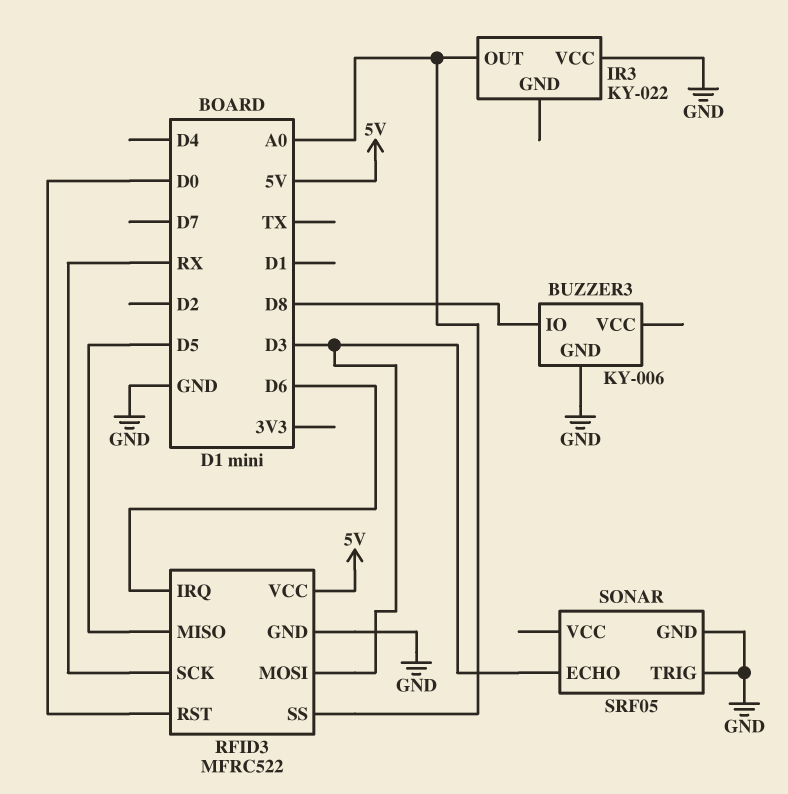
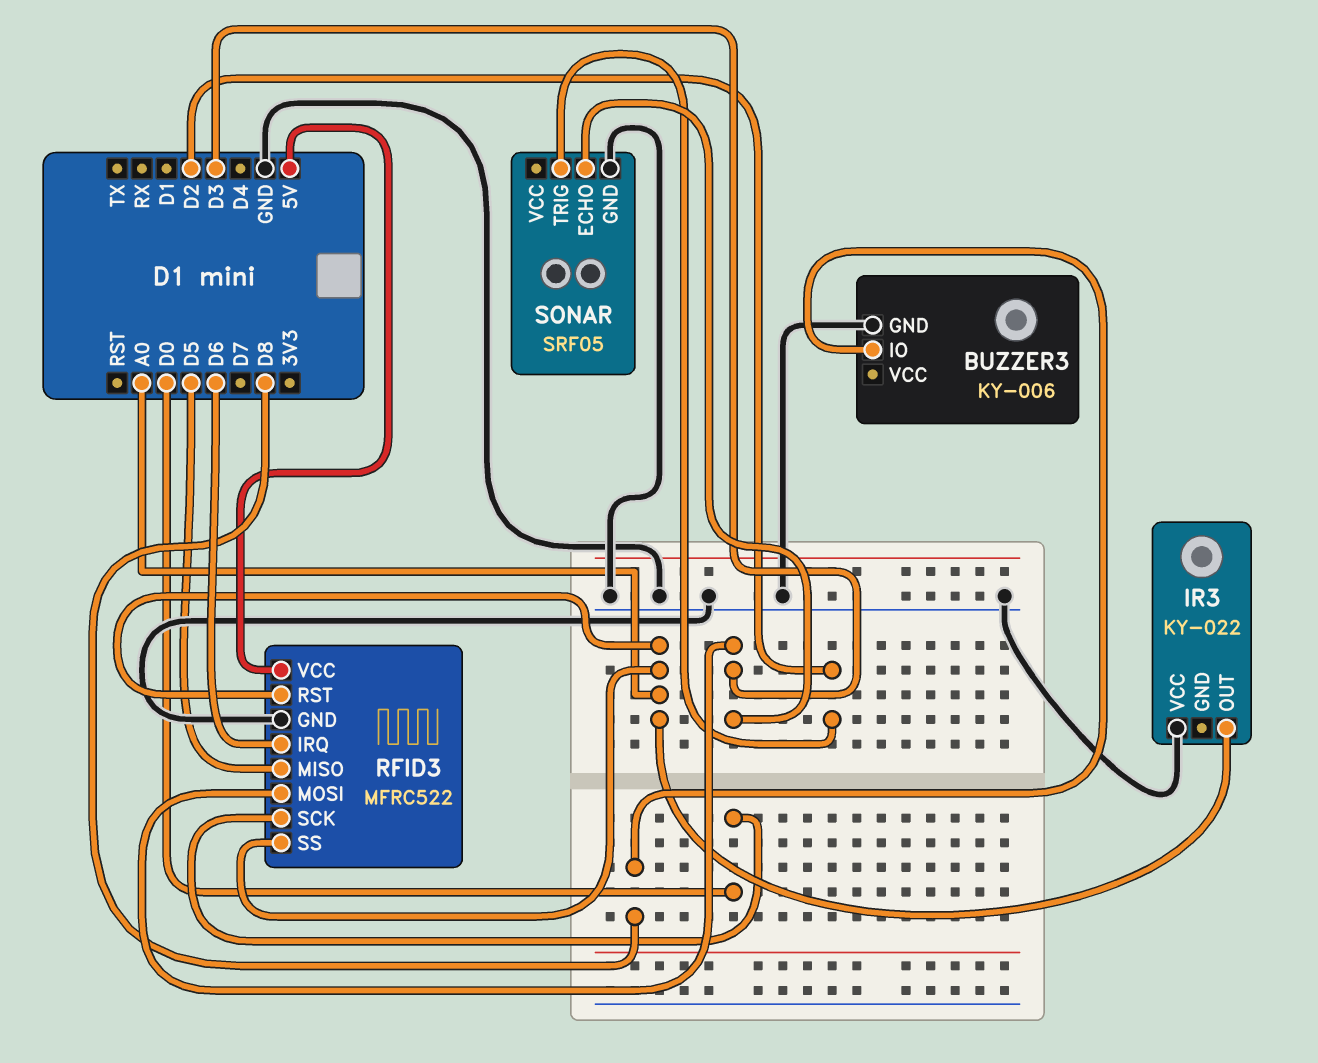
RFID3 pin RST: D0 -> A0
RFID3 pin SCK: RX -> D0
SONAR pin TRIG: GND -> D2

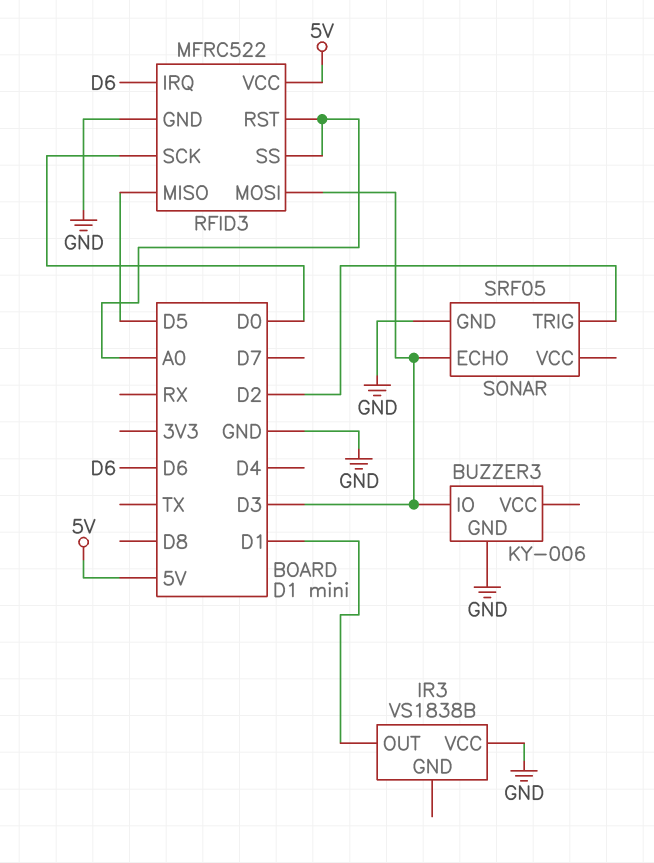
BUZZER3 pin IO: D8 -> D3
IR3: KY-022 -> VS1838B
IR3 pin OUT: A0 -> D1

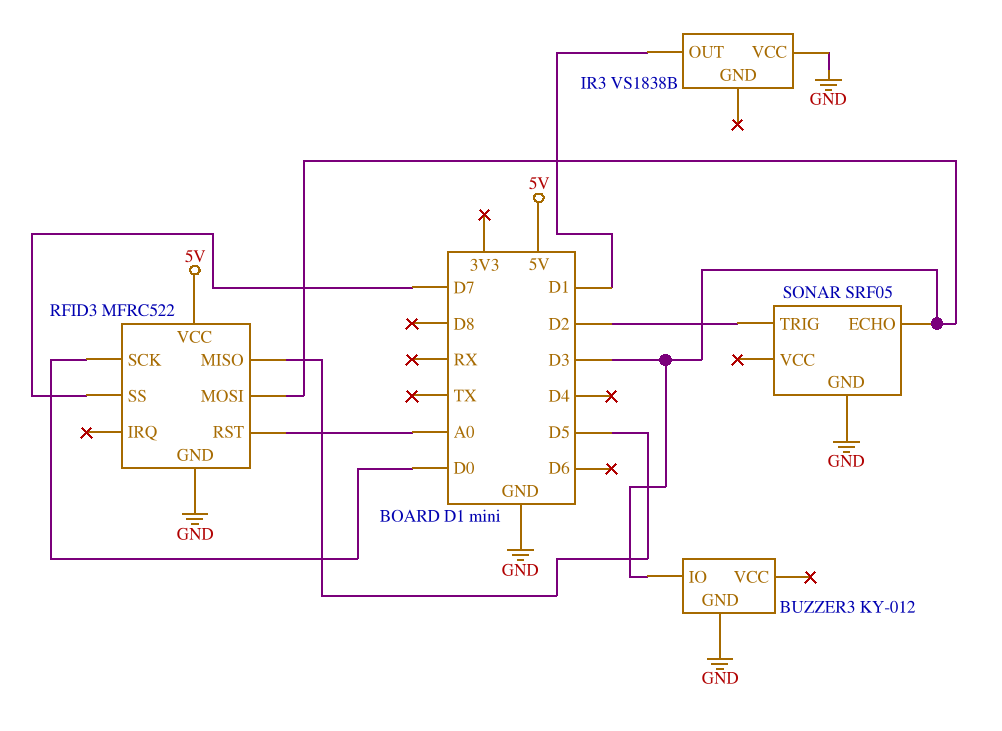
BUZZER3: KY-006 -> KY-012
RFID3 pin IRQ: D6 -> none
RFID3 pin SS: A0 -> D7

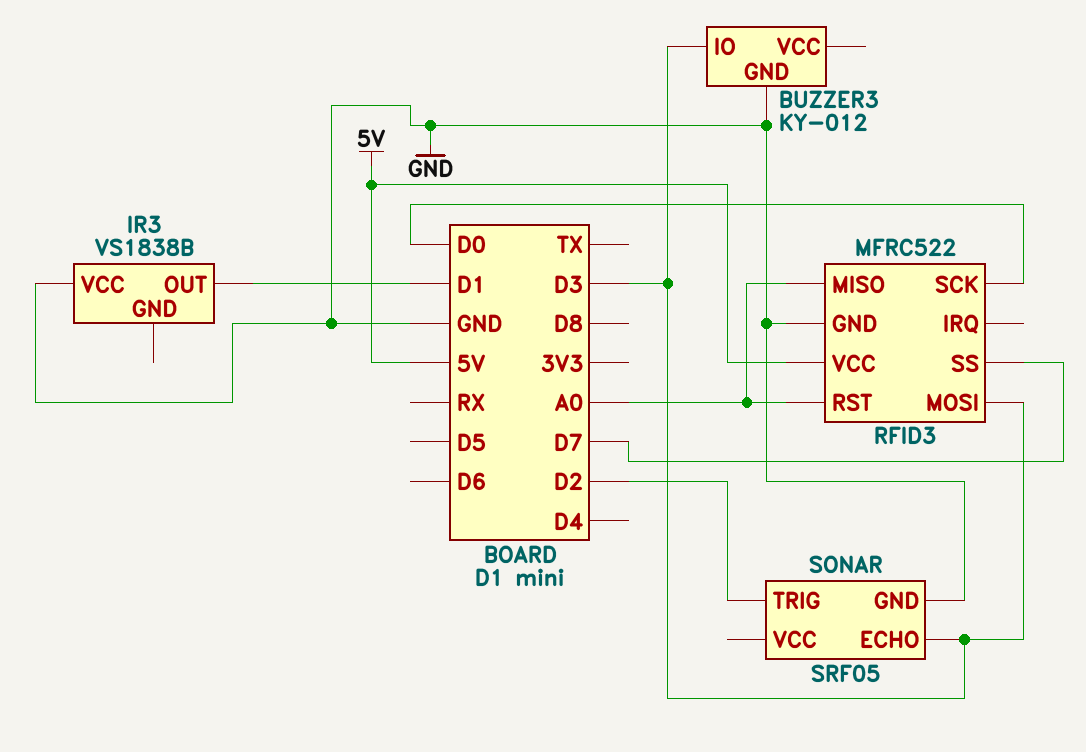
RFID3 pin MISO: D5 -> A0

